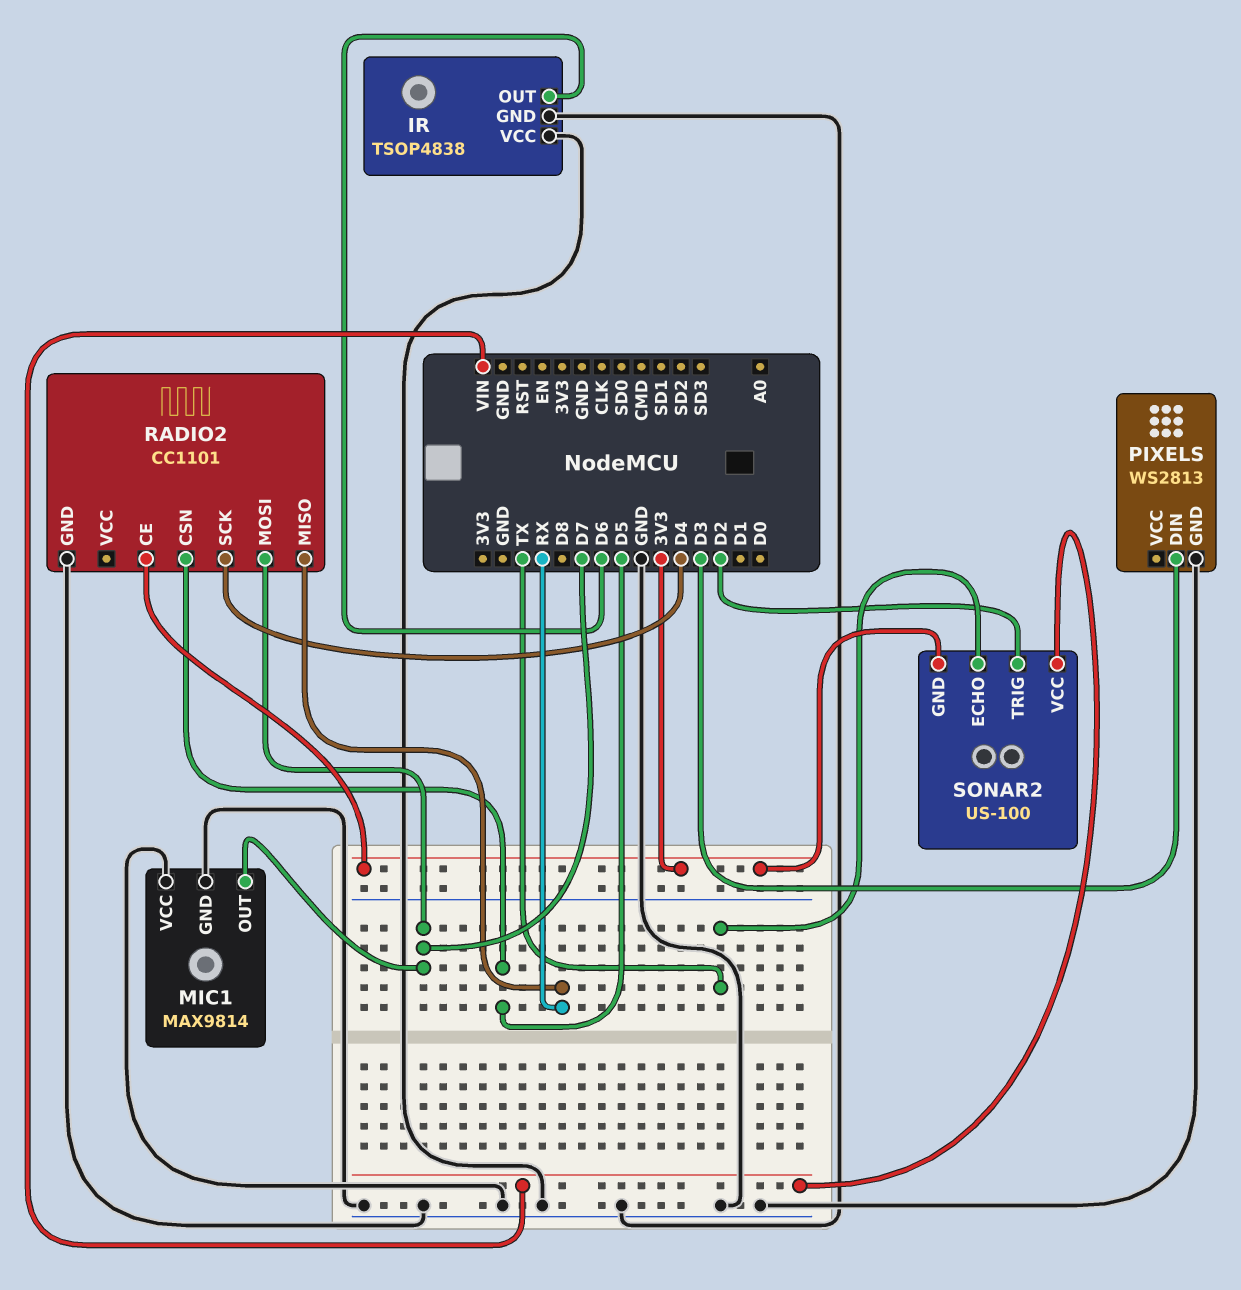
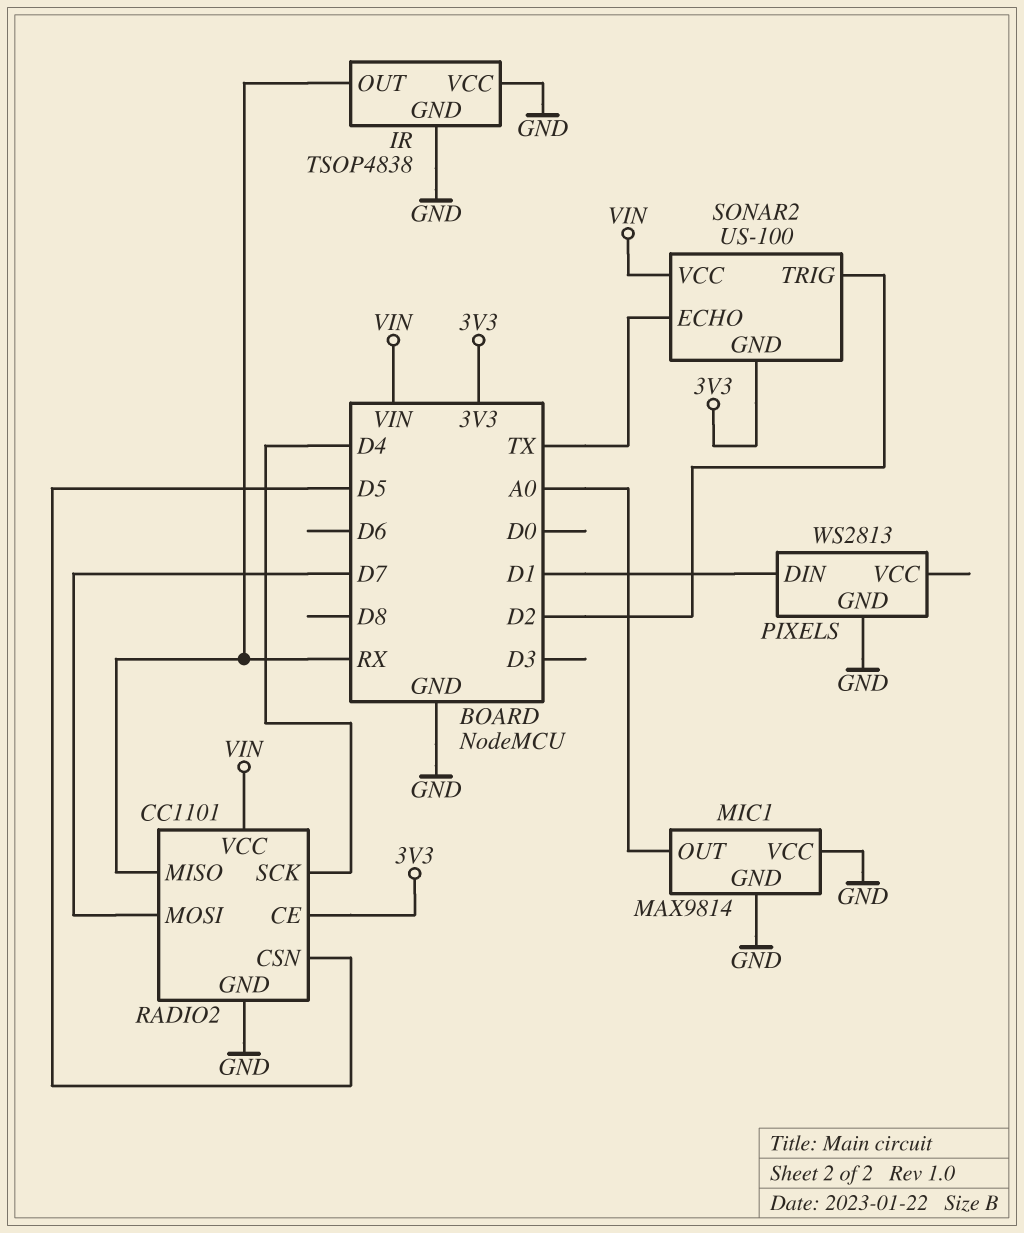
IR pin OUT: D6 -> RX
MIC1 pin OUT: D7 -> A0
PIXELS pin DIN: D3 -> D1
RADIO2 pin VCC: none -> VIN

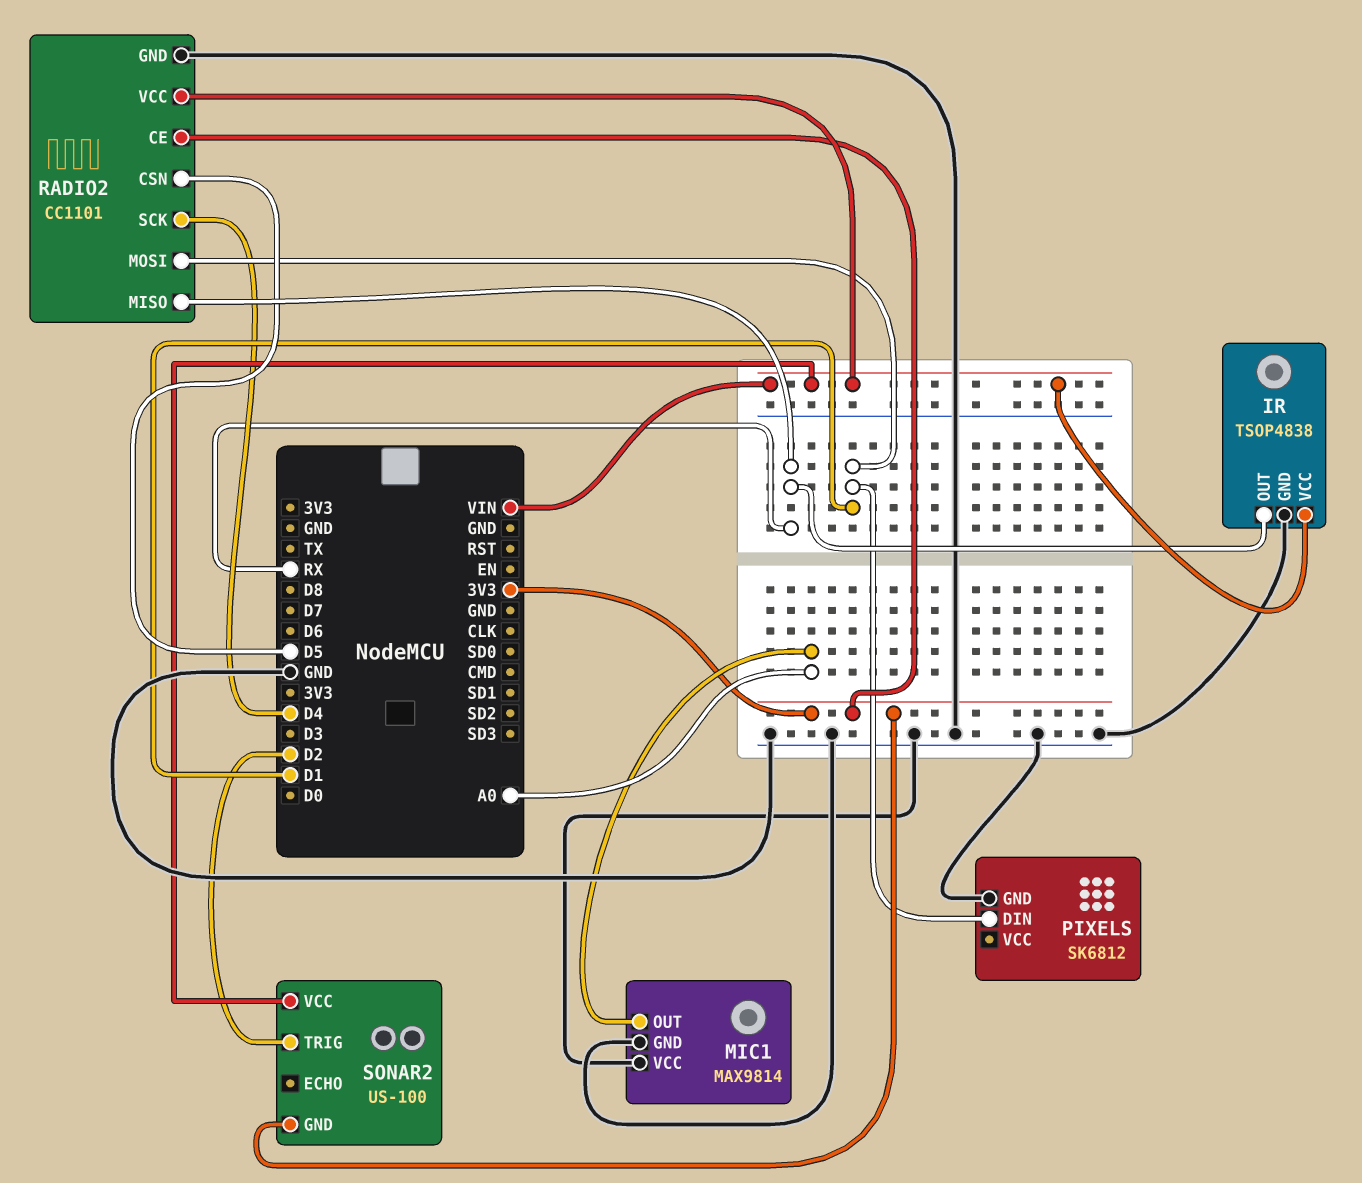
IR pin VCC: GND -> VIN
PIXELS: WS2813 -> SK6812
RADIO2 pin MOSI: D7 -> D1
SONAR2 pin ECHO: TX -> none

